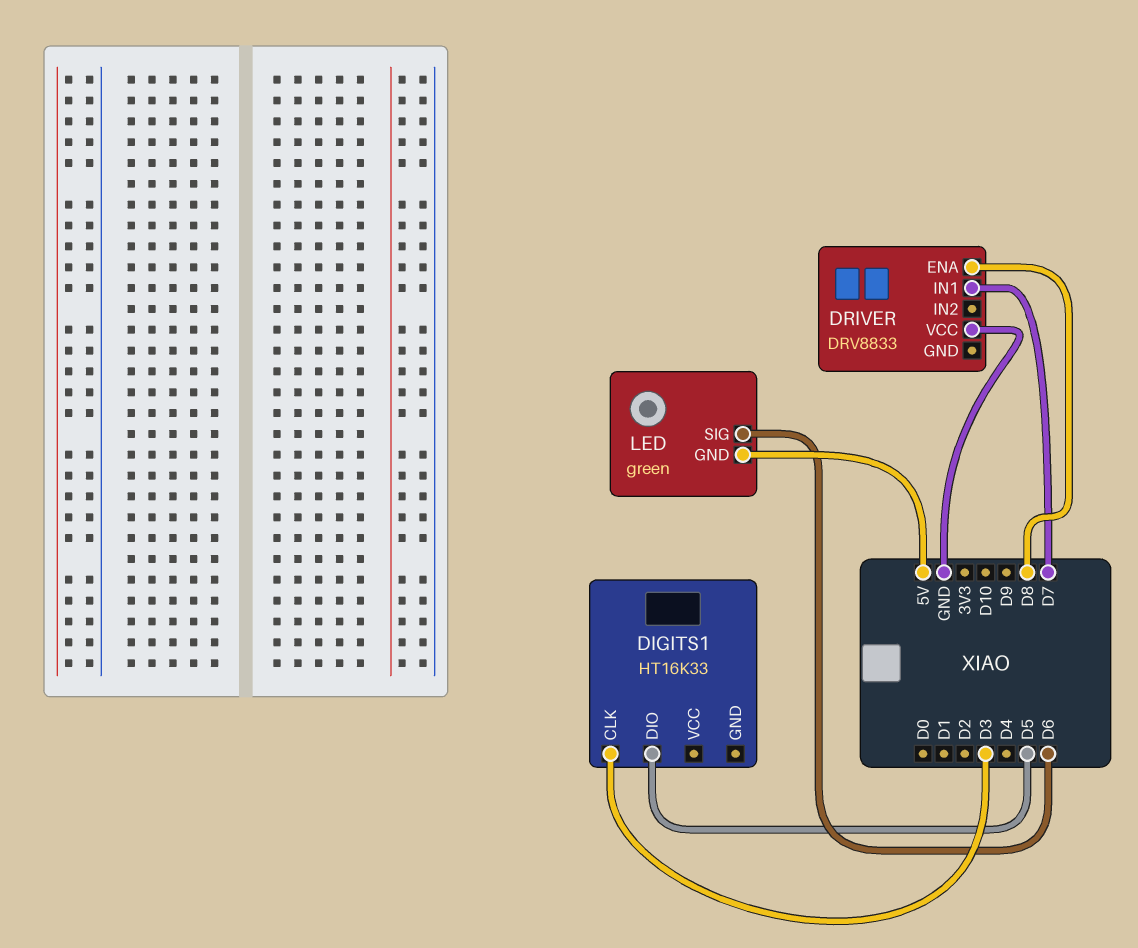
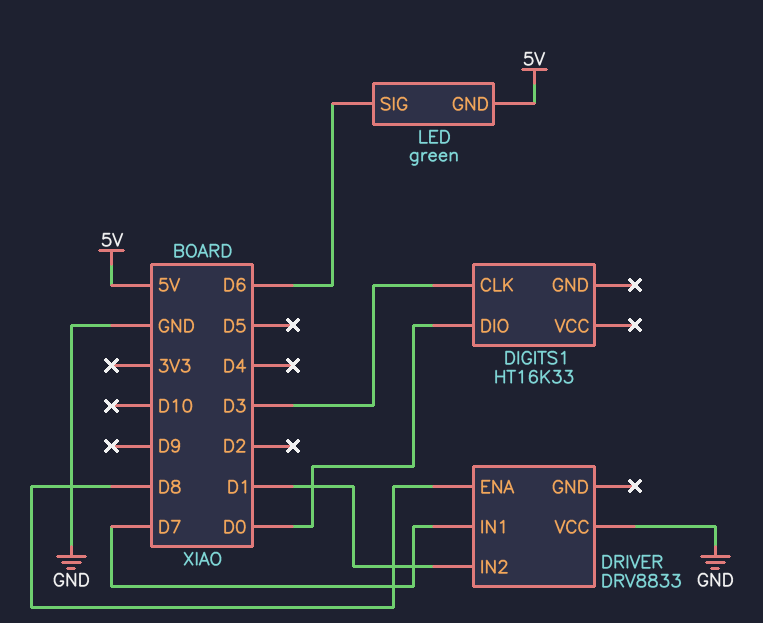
DIGITS1 pin DIO: D5 -> D0
DRIVER pin IN2: none -> D1

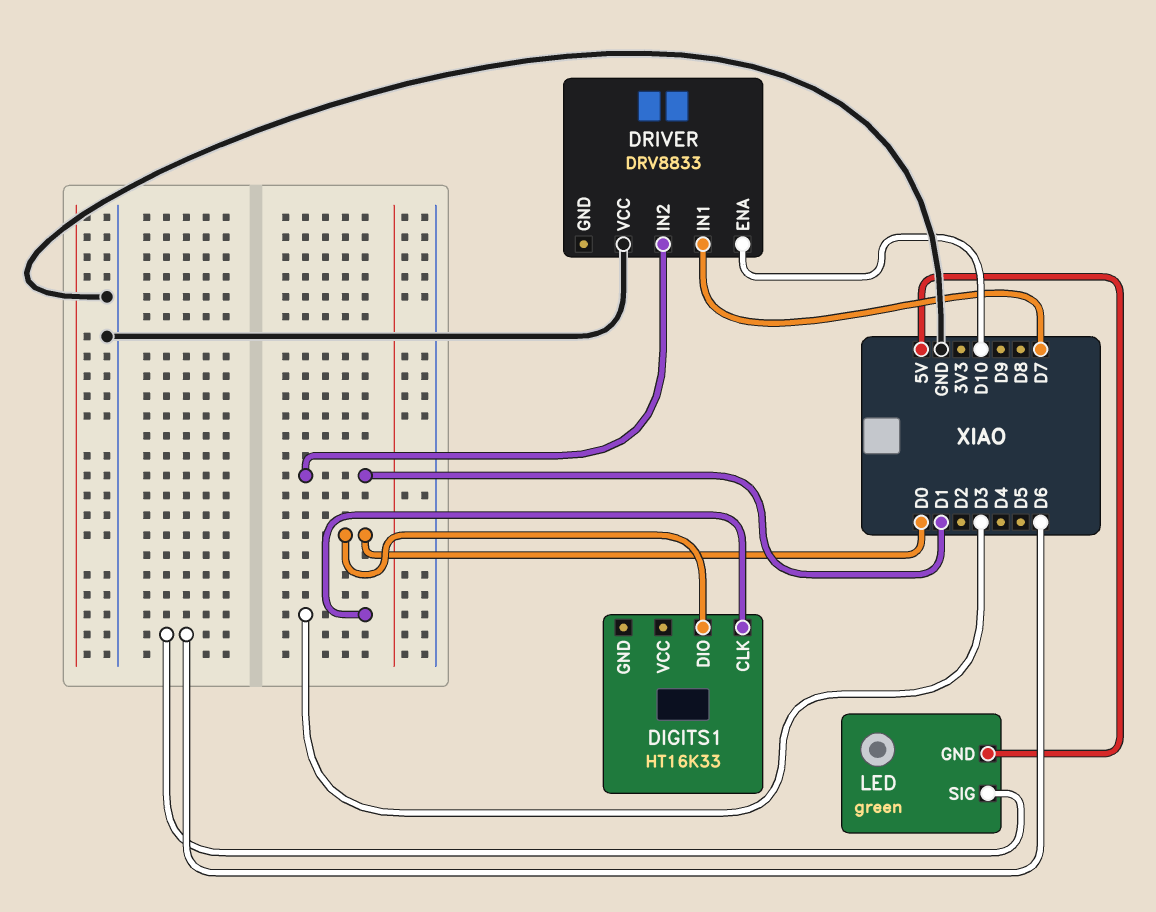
DRIVER pin ENA: D8 -> D10

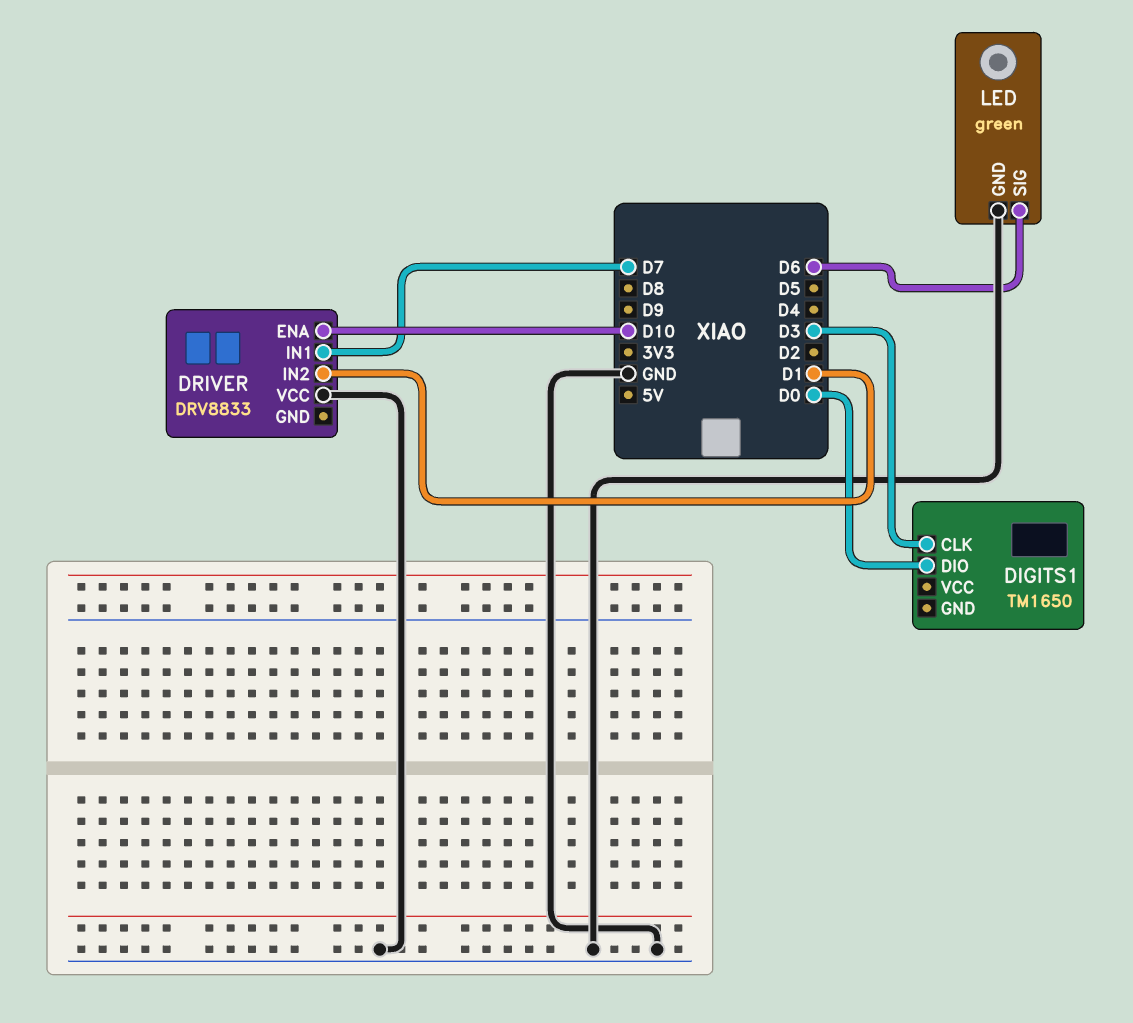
DIGITS1: HT16K33 -> TM1650
LED pin GND: 5V -> GND

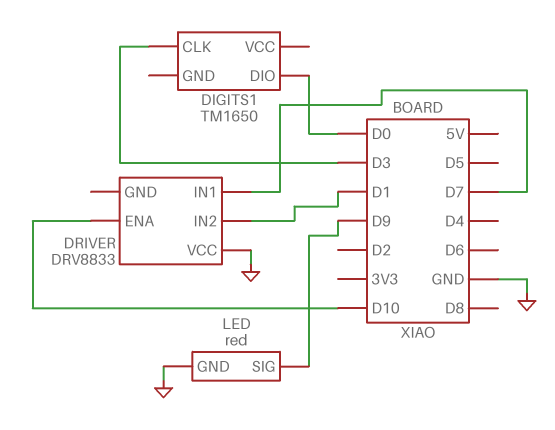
LED: green -> red
LED pin SIG: D6 -> D9

